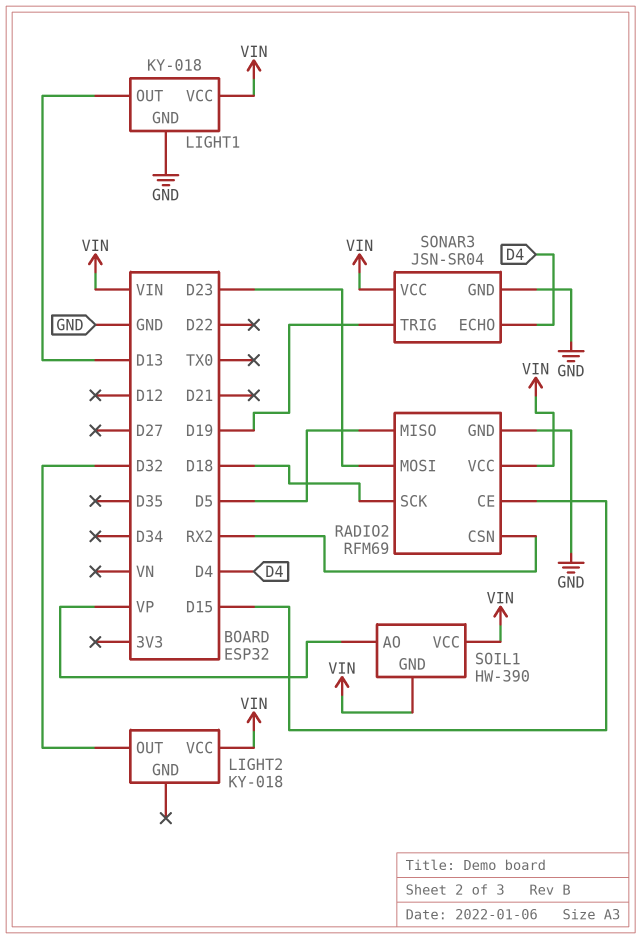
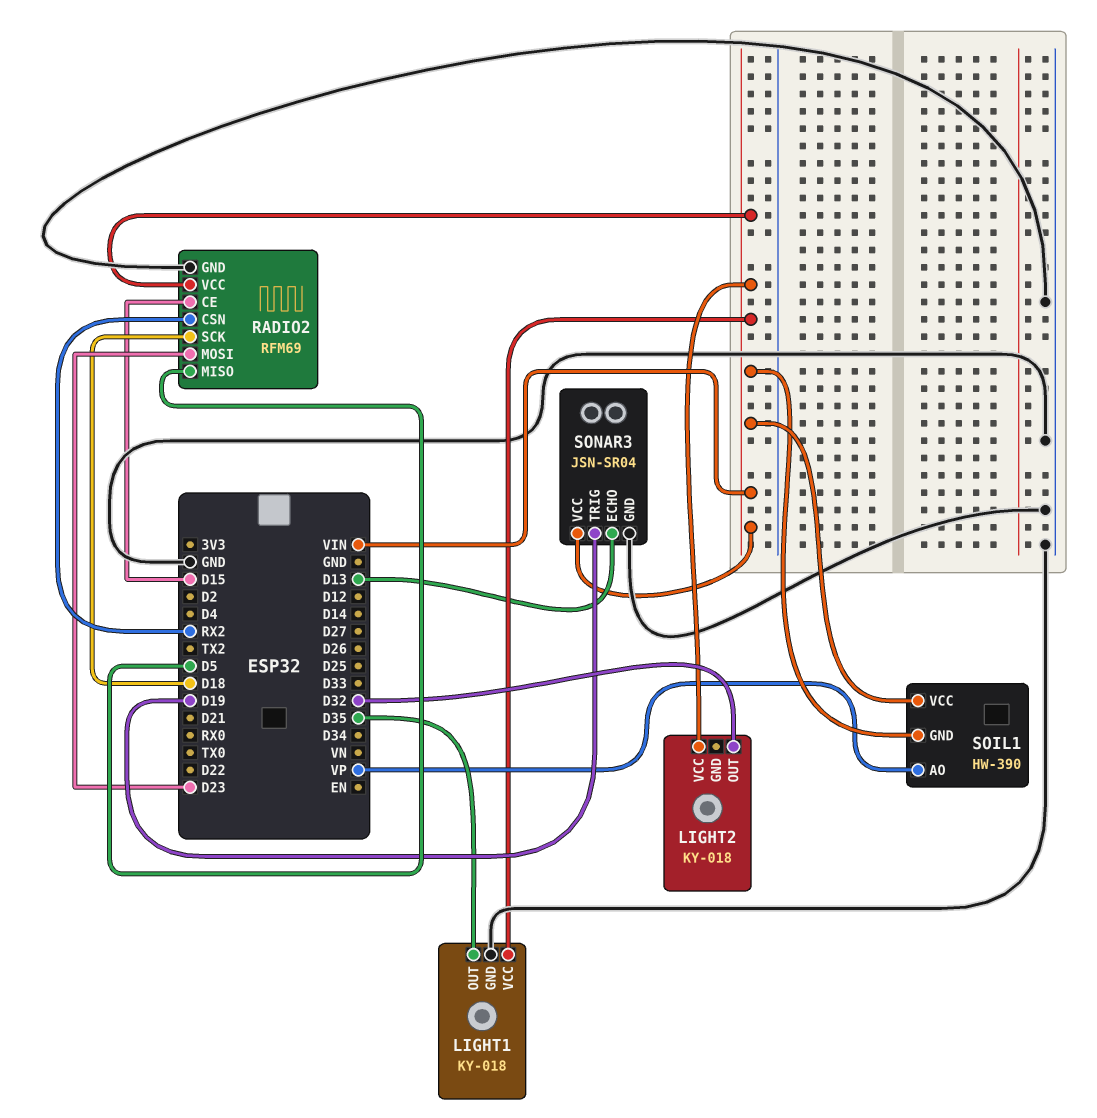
LIGHT1 pin OUT: D13 -> D35
SONAR3 pin ECHO: D4 -> D13

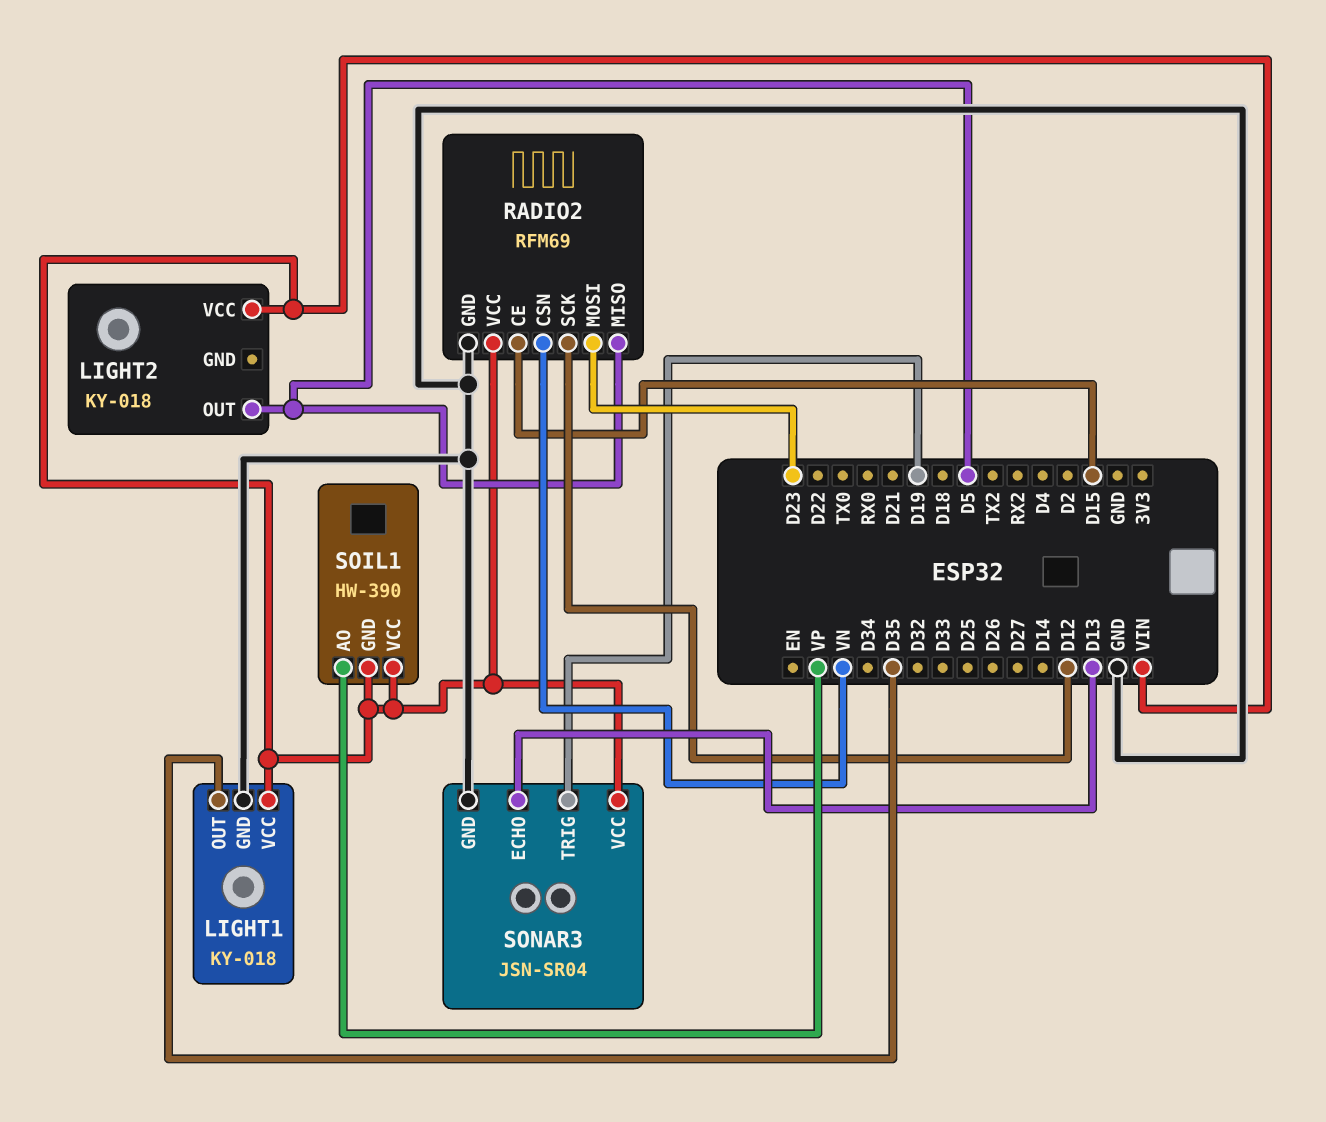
LIGHT2 pin OUT: D32 -> D5
RADIO2 pin CSN: RX2 -> VN
RADIO2 pin SCK: D18 -> D12

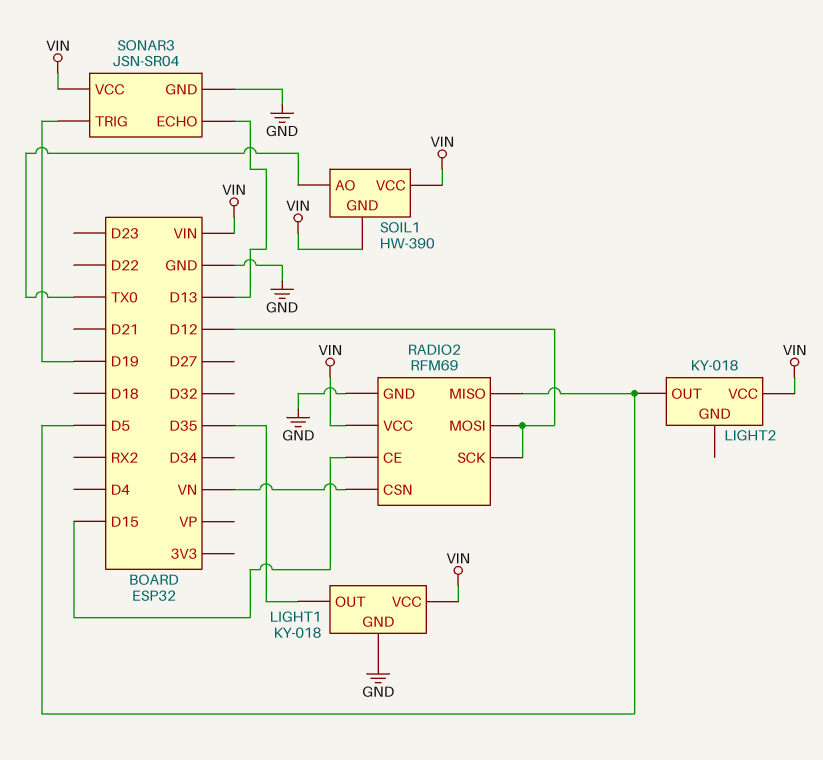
RADIO2 pin MOSI: D23 -> D12
SOIL1 pin AO: VP -> TX0

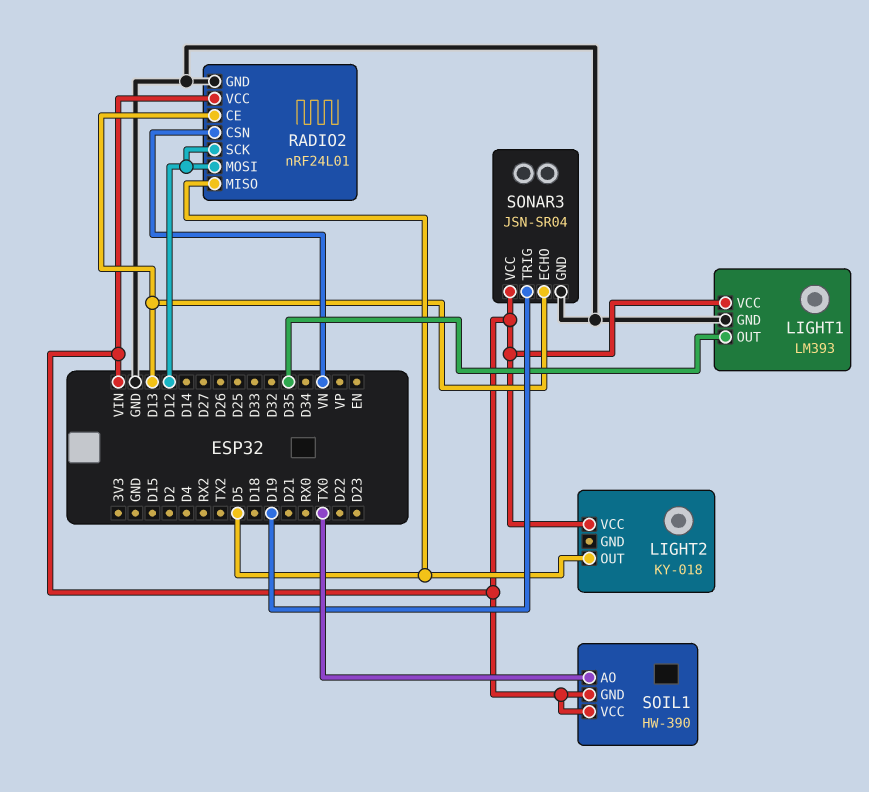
LIGHT1: KY-018 -> LM393
RADIO2: RFM69 -> nRF24L01
RADIO2 pin CE: D15 -> D13

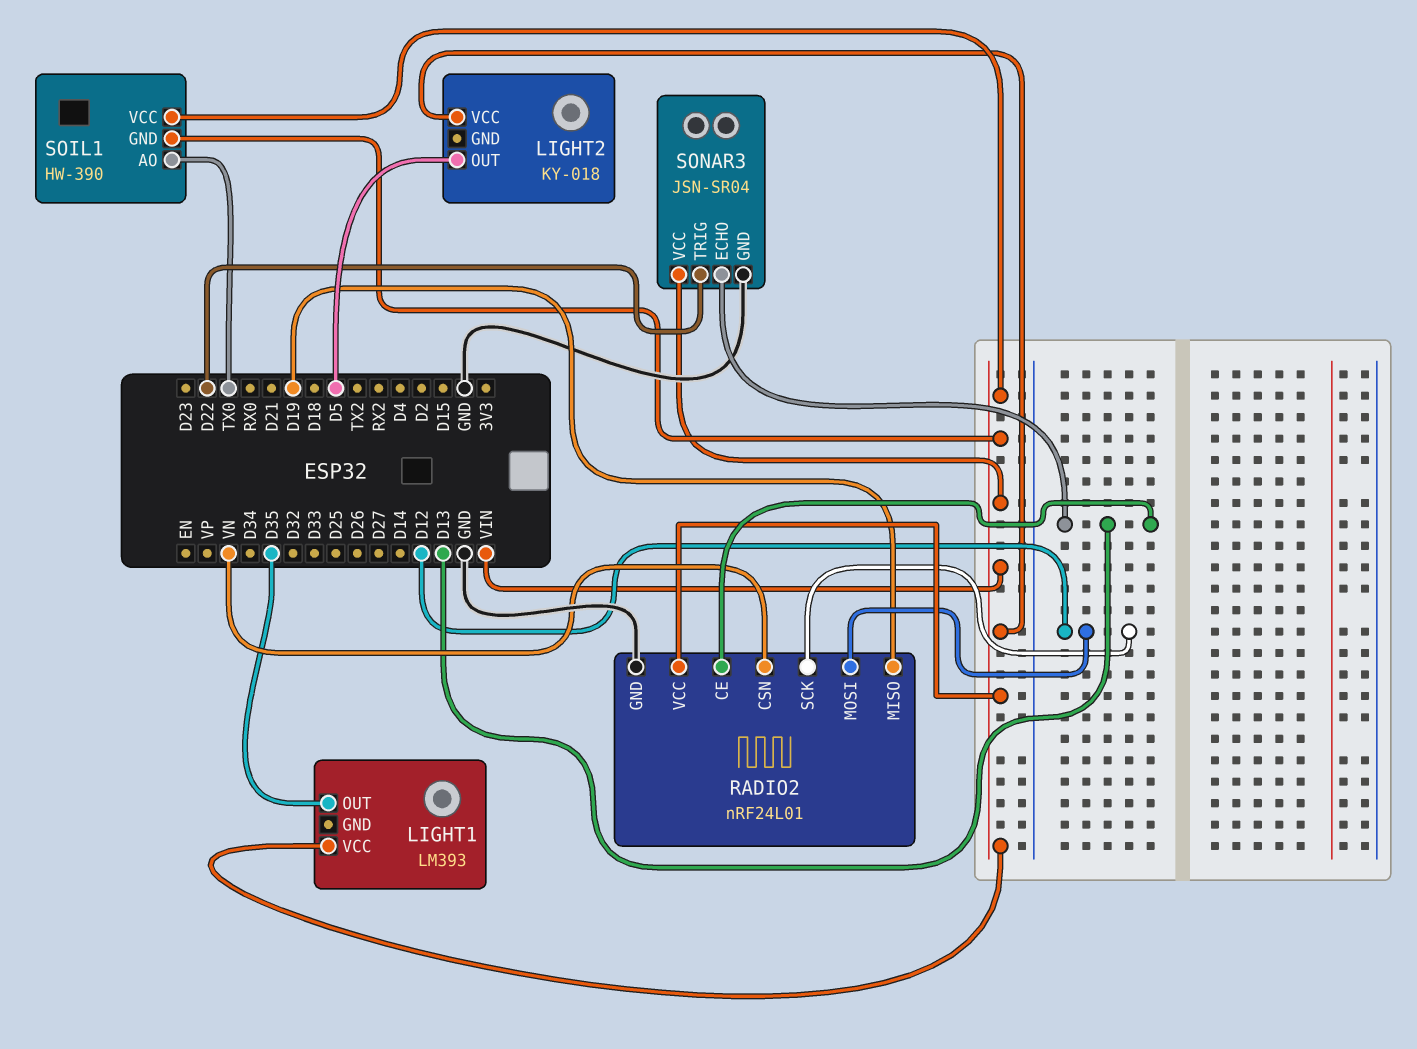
LIGHT1 pin GND: GND -> none
RADIO2 pin MISO: D5 -> D19
SONAR3 pin TRIG: D19 -> D22

